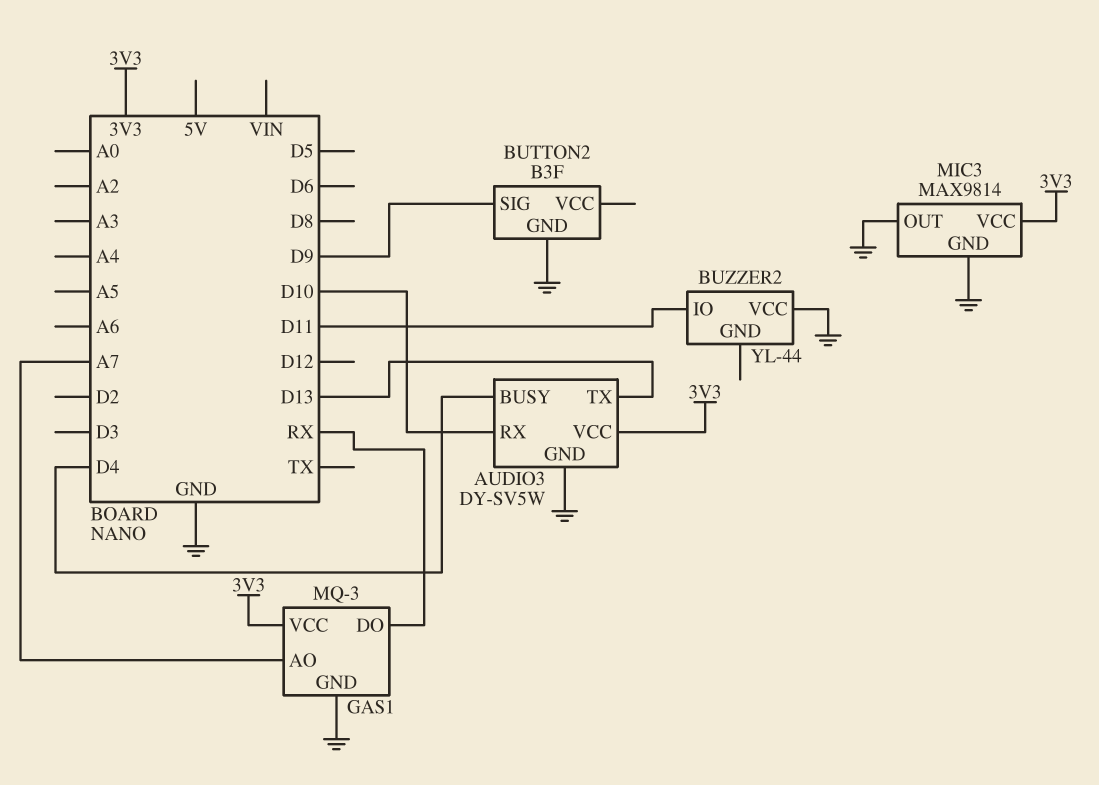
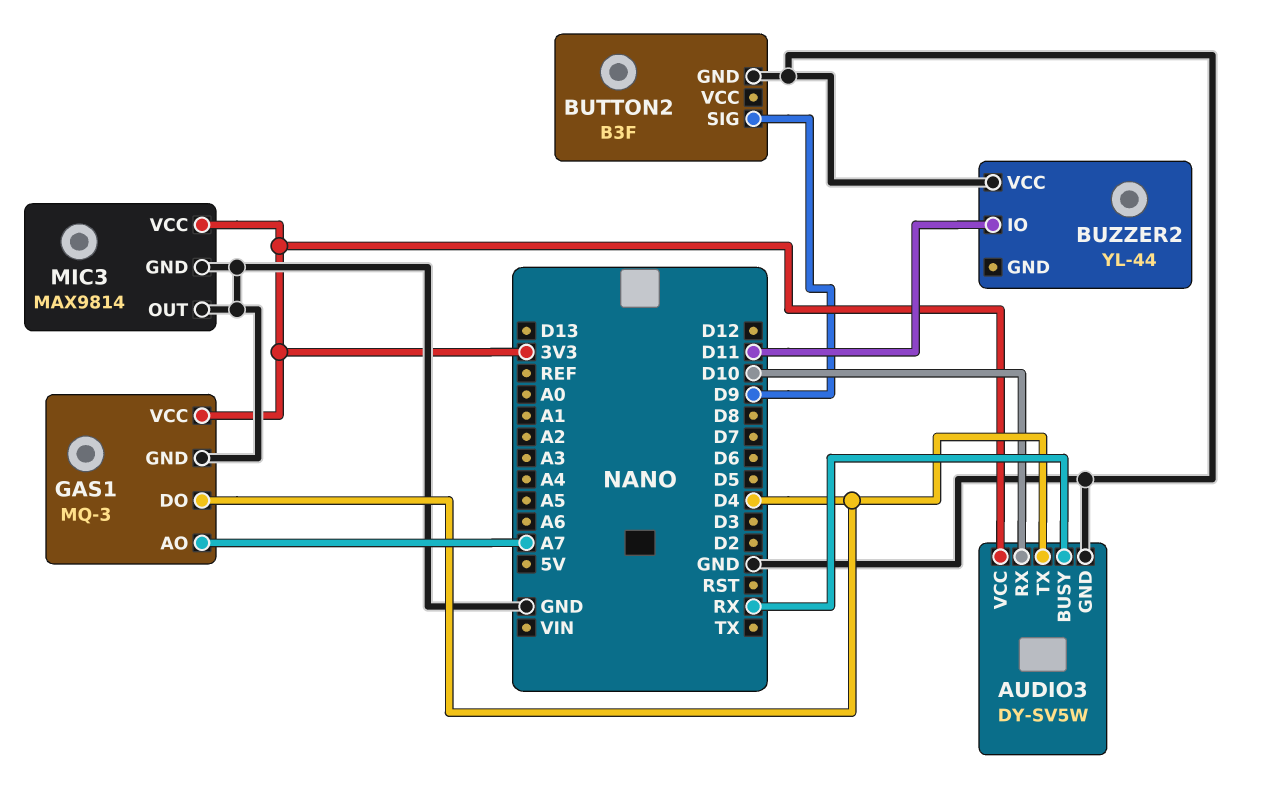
AUDIO3 pin BUSY: D4 -> RX
AUDIO3 pin TX: D13 -> D4
GAS1 pin DO: RX -> D4

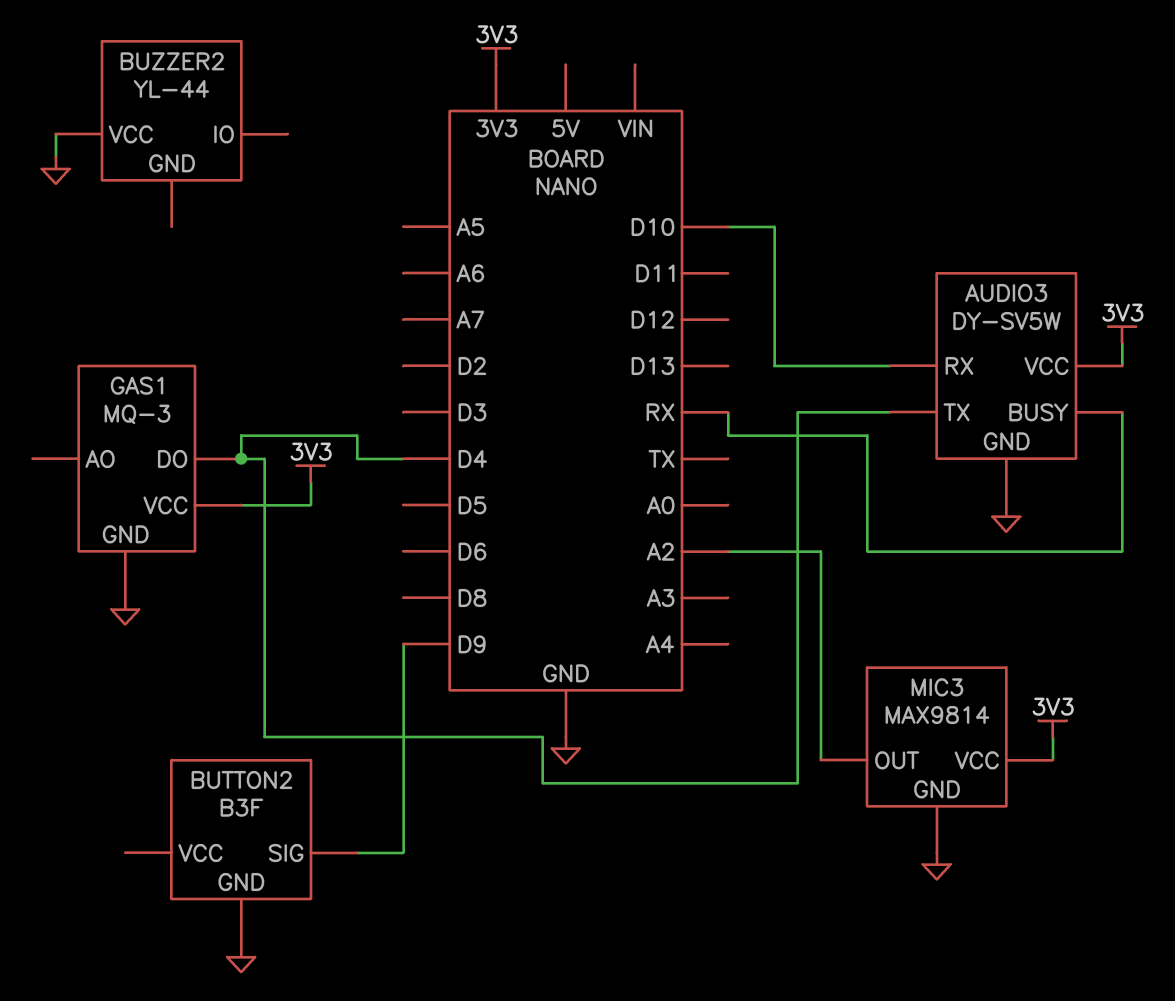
BUZZER2 pin IO: D11 -> none
GAS1 pin AO: A7 -> none
MIC3 pin OUT: GND -> A2

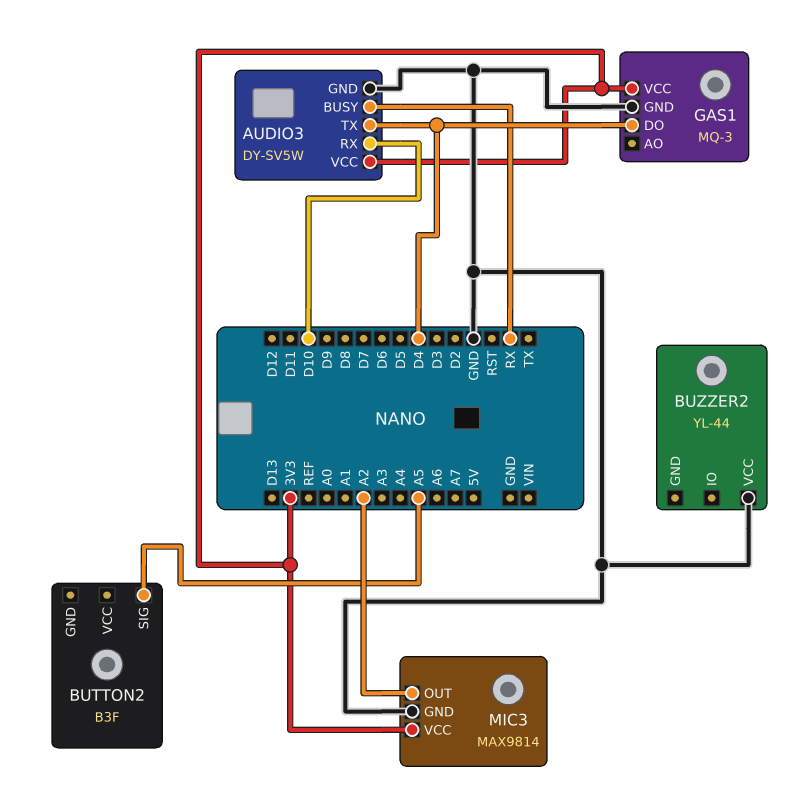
BUTTON2 pin GND: GND -> none
BUTTON2 pin SIG: D9 -> A5

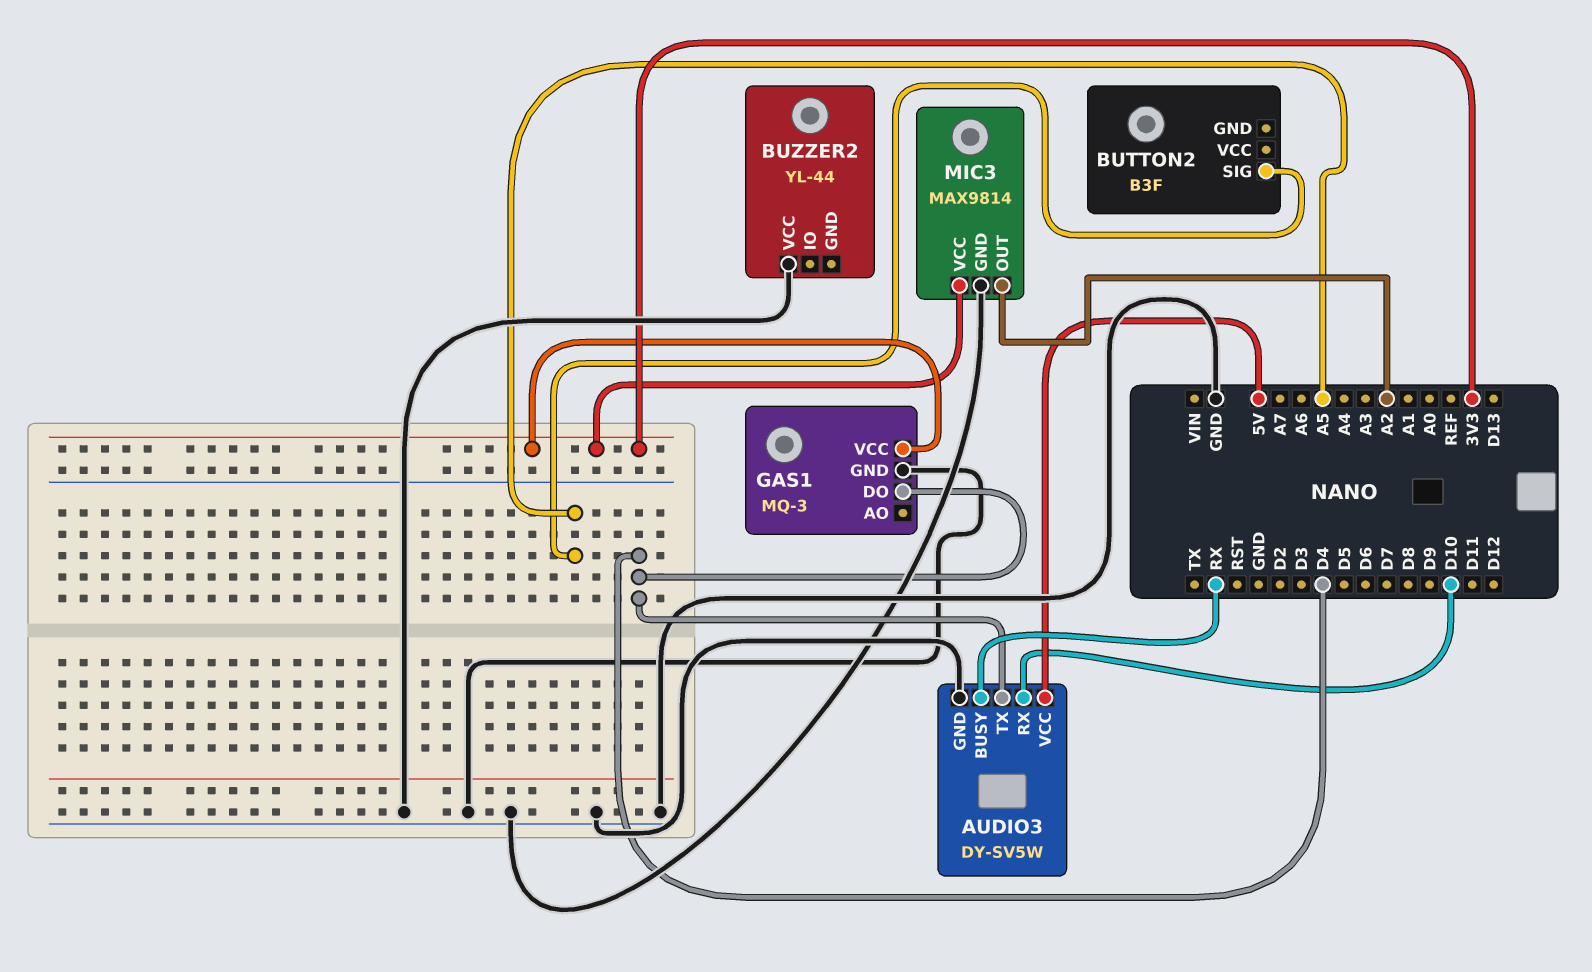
AUDIO3 pin VCC: 3V3 -> 5V

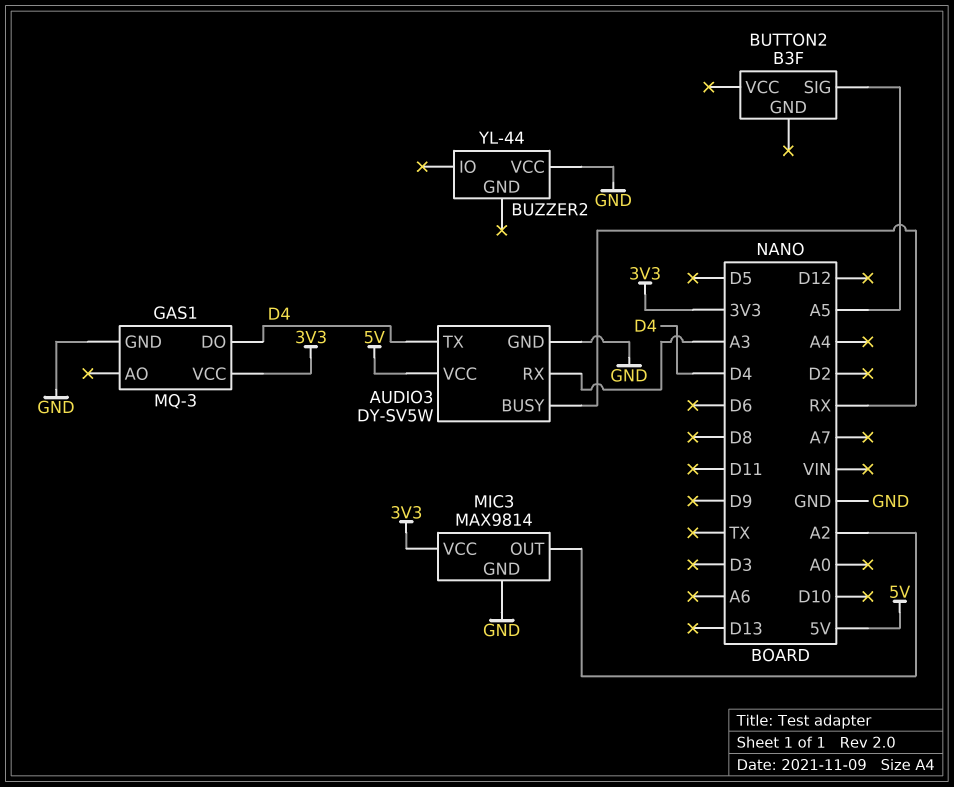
AUDIO3 pin RX: D10 -> A3

